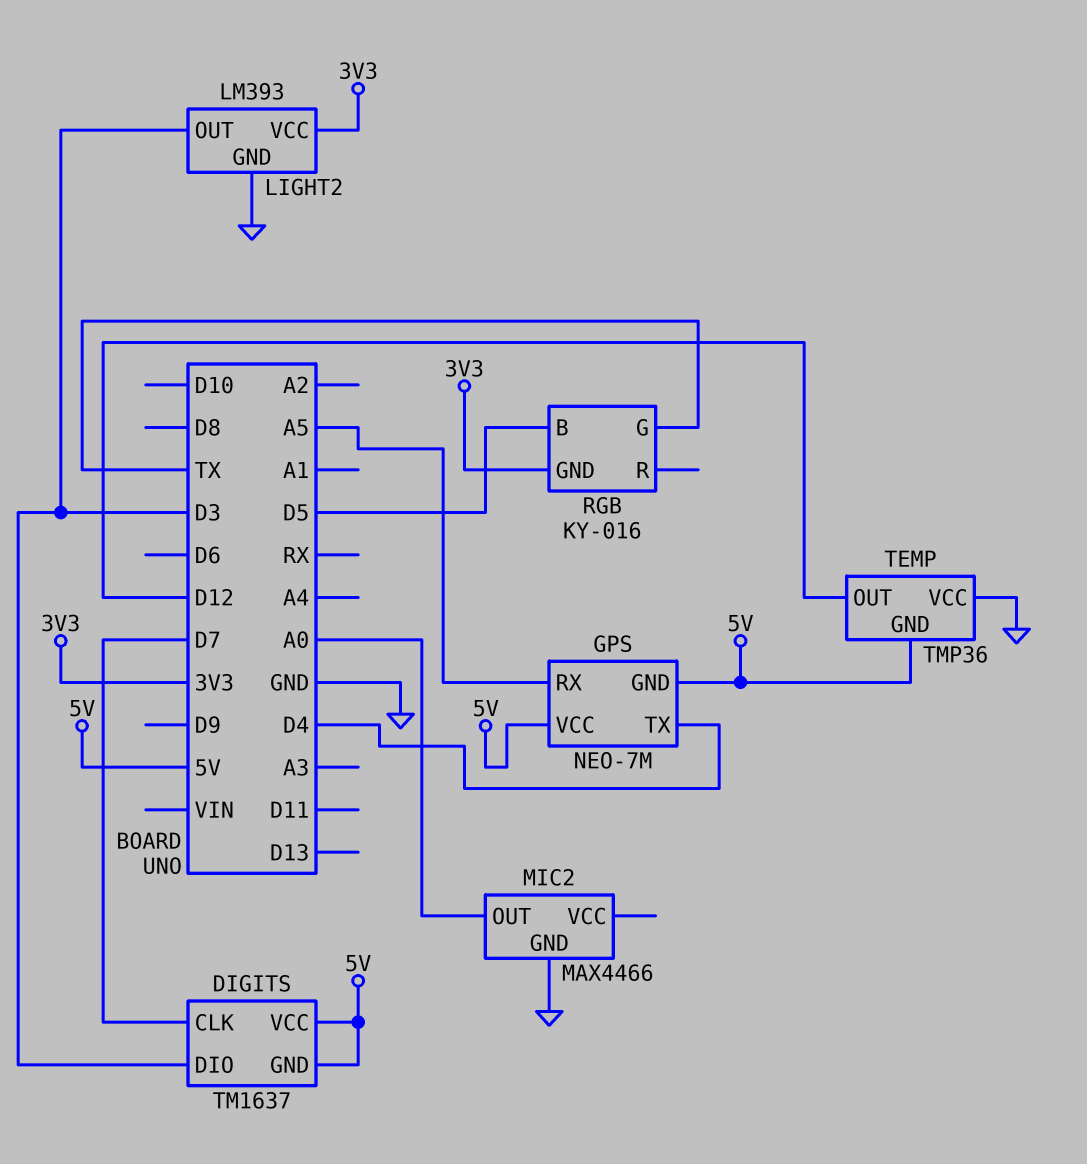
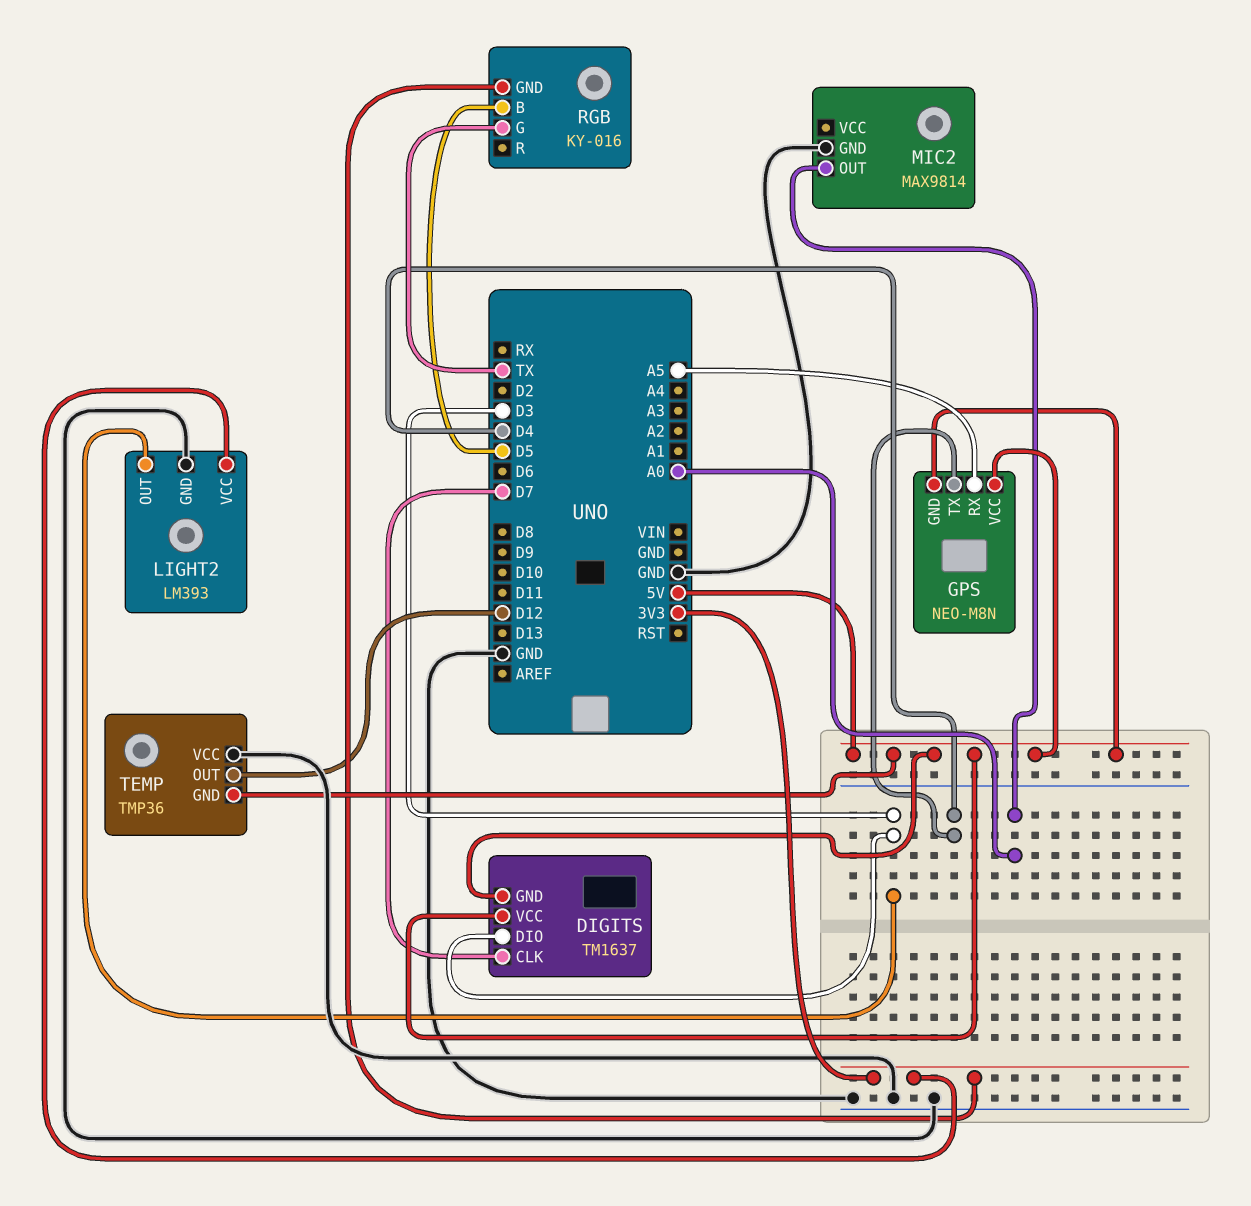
GPS: NEO-7M -> NEO-M8N
MIC2: MAX4466 -> MAX9814

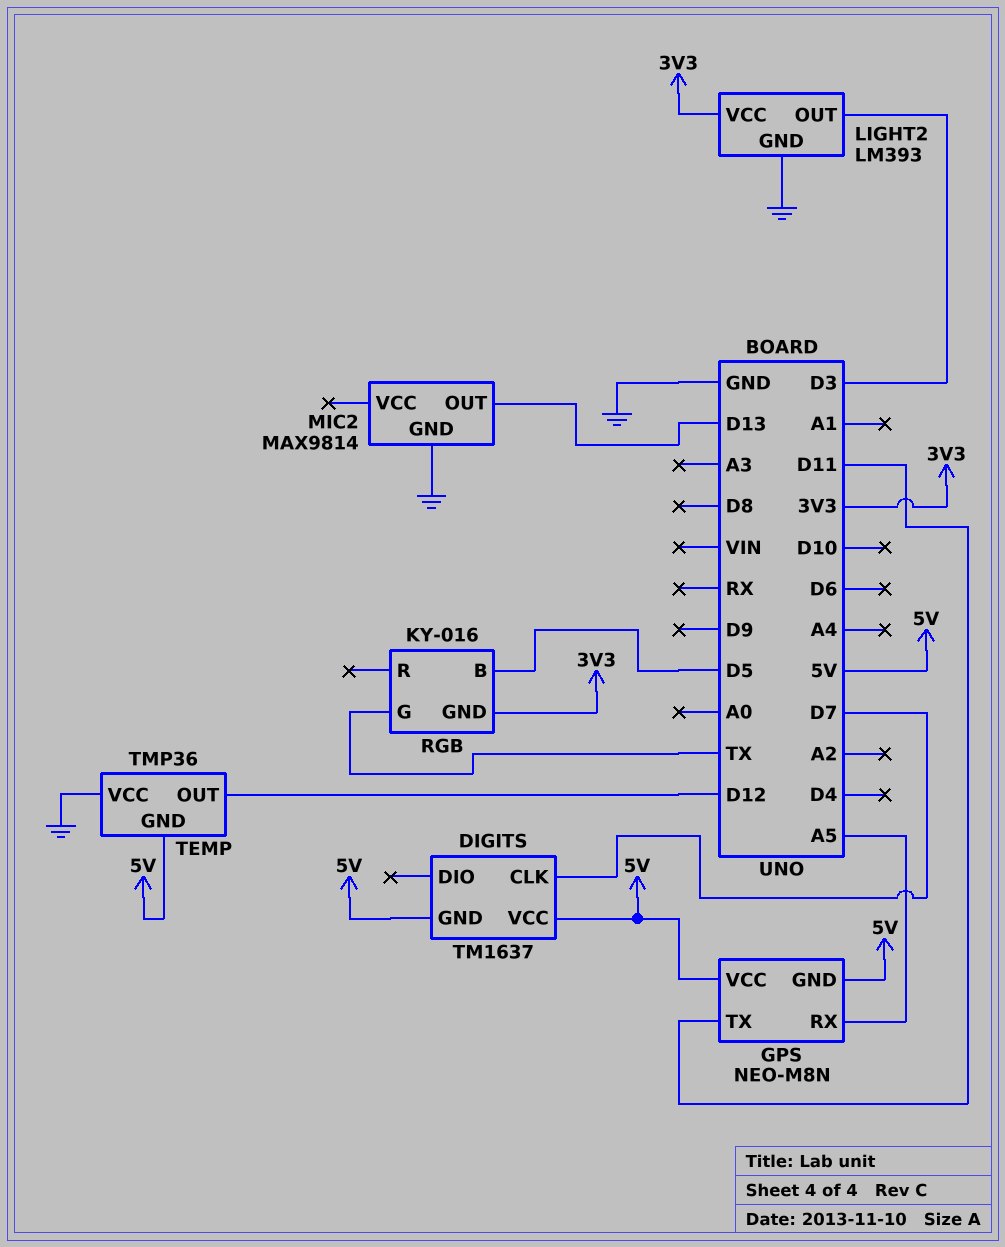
DIGITS pin DIO: D3 -> none
GPS pin TX: D4 -> D11
MIC2 pin OUT: A0 -> D13

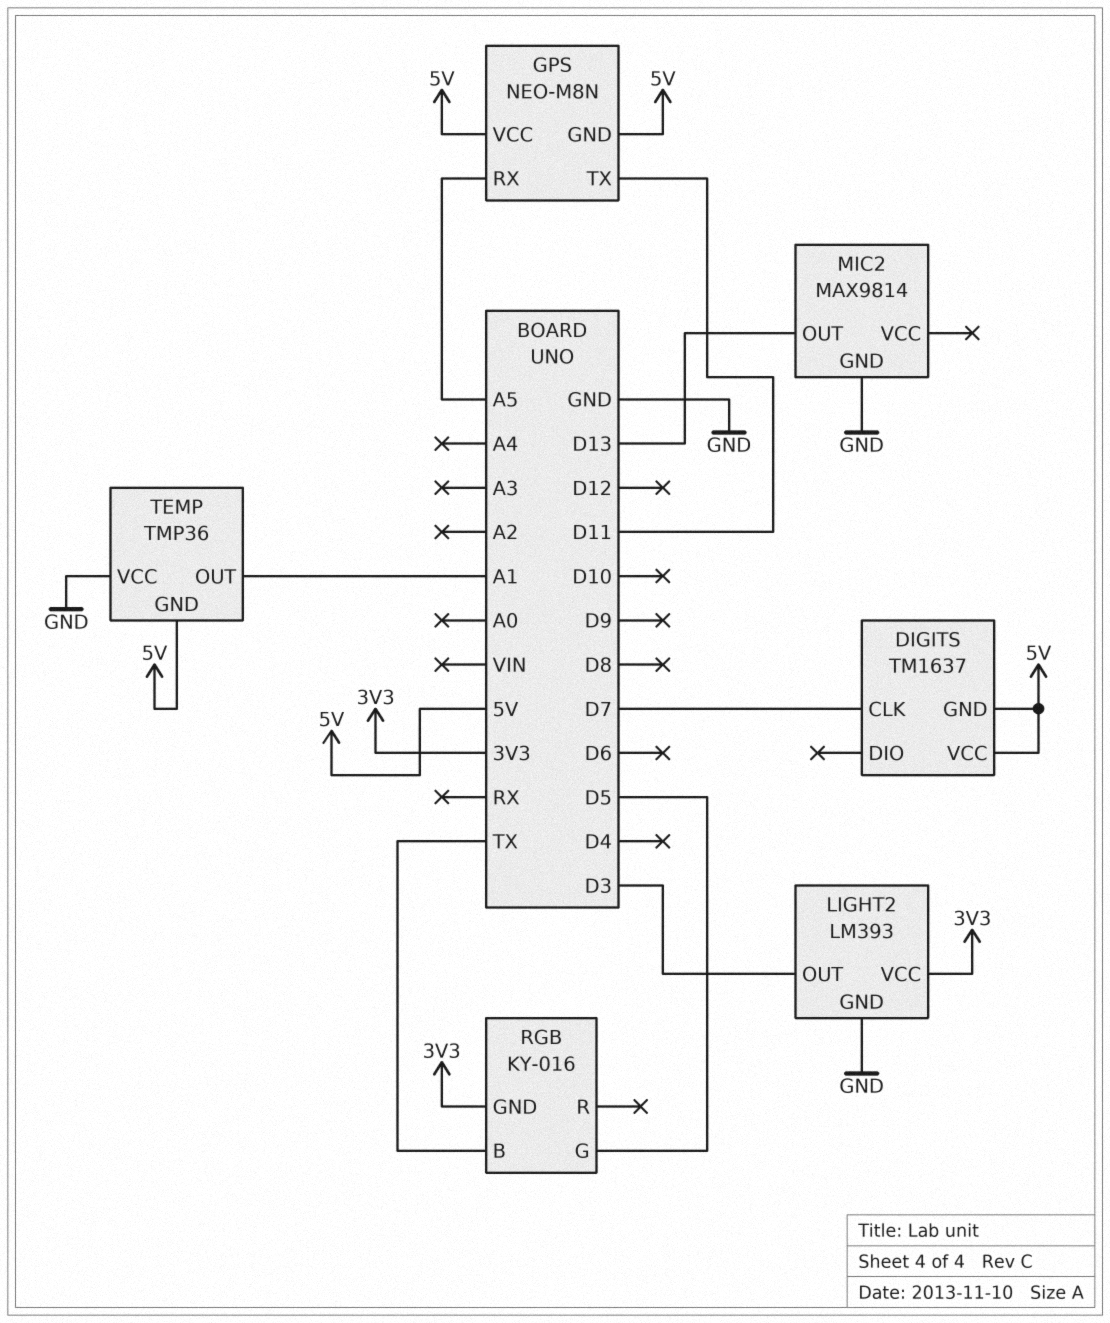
RGB pin B: D5 -> TX
RGB pin G: TX -> D5
TEMP pin OUT: D12 -> A1

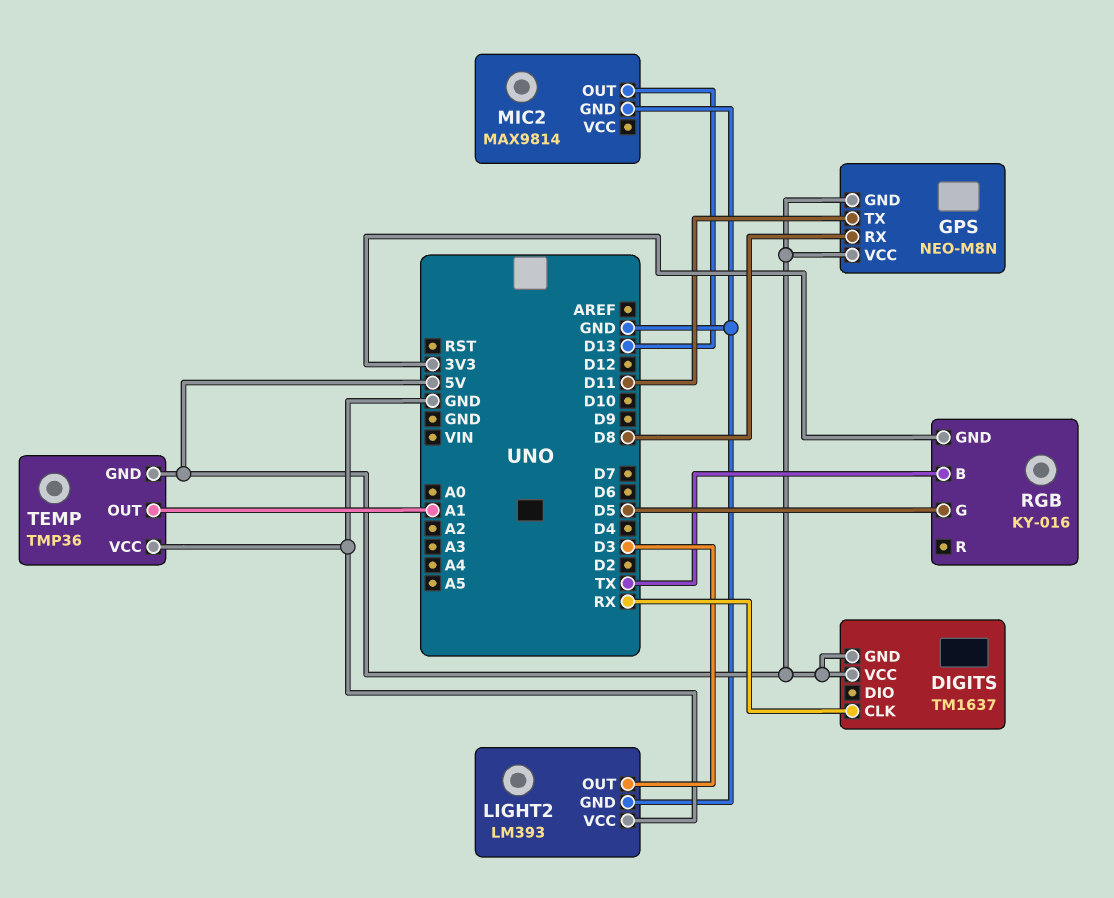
DIGITS pin CLK: D7 -> RX
GPS pin RX: A5 -> D8
LIGHT2 pin VCC: 3V3 -> GND

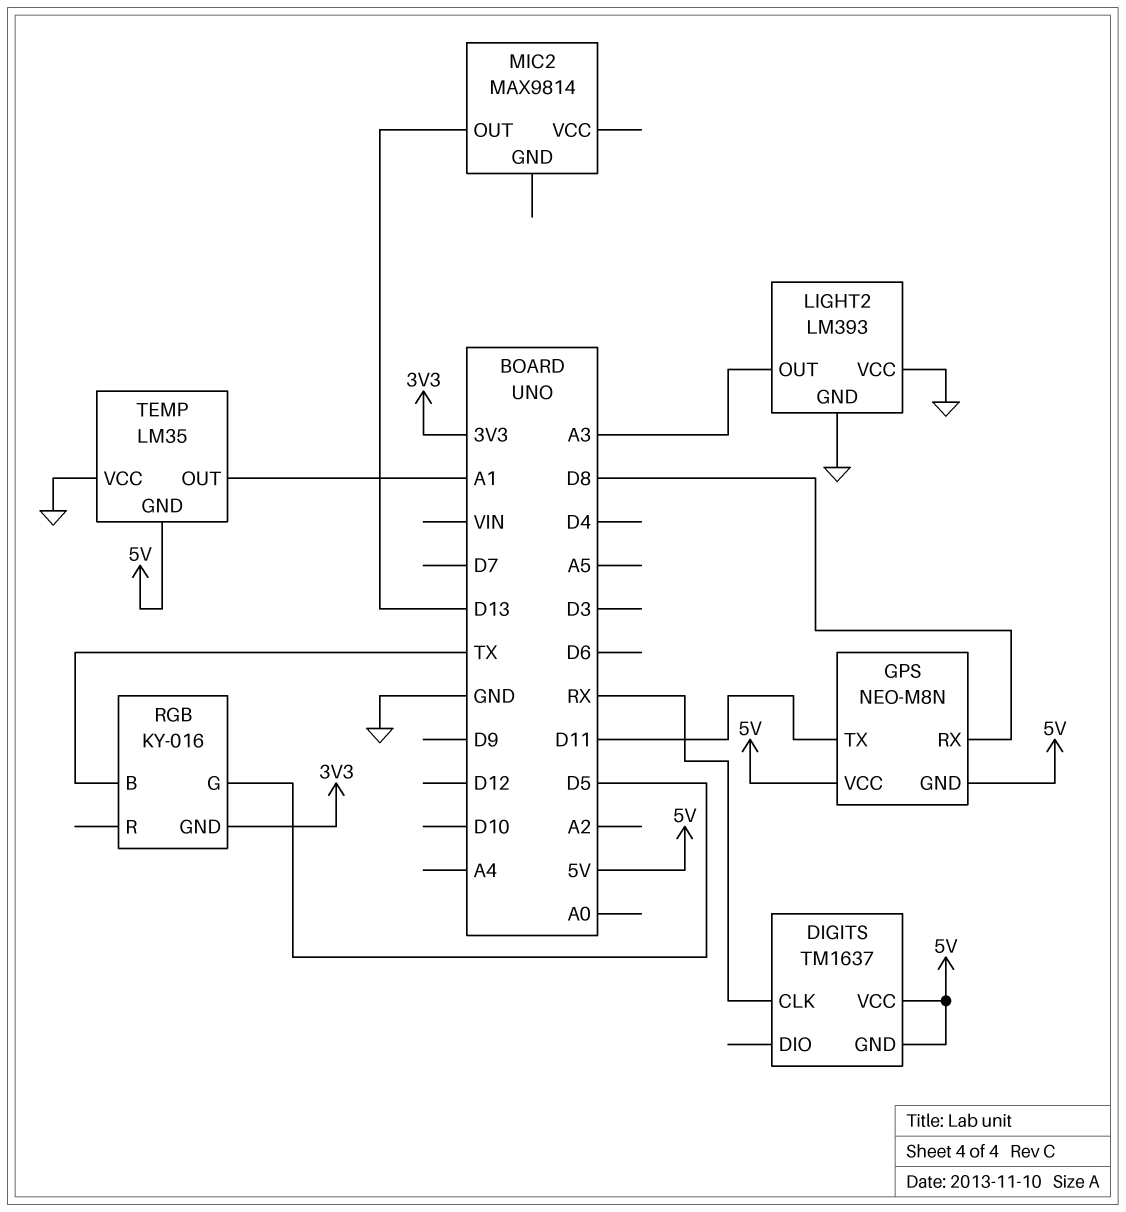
LIGHT2 pin OUT: D3 -> A3
MIC2 pin GND: GND -> none
TEMP: TMP36 -> LM35

